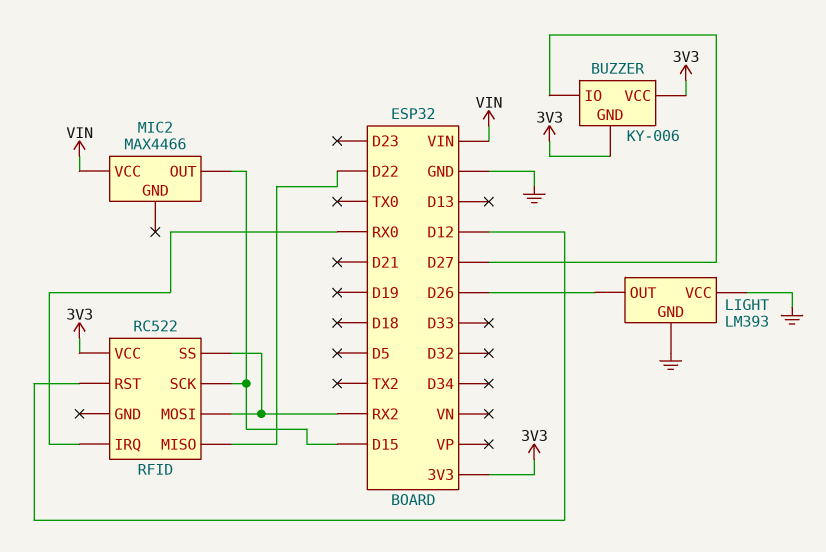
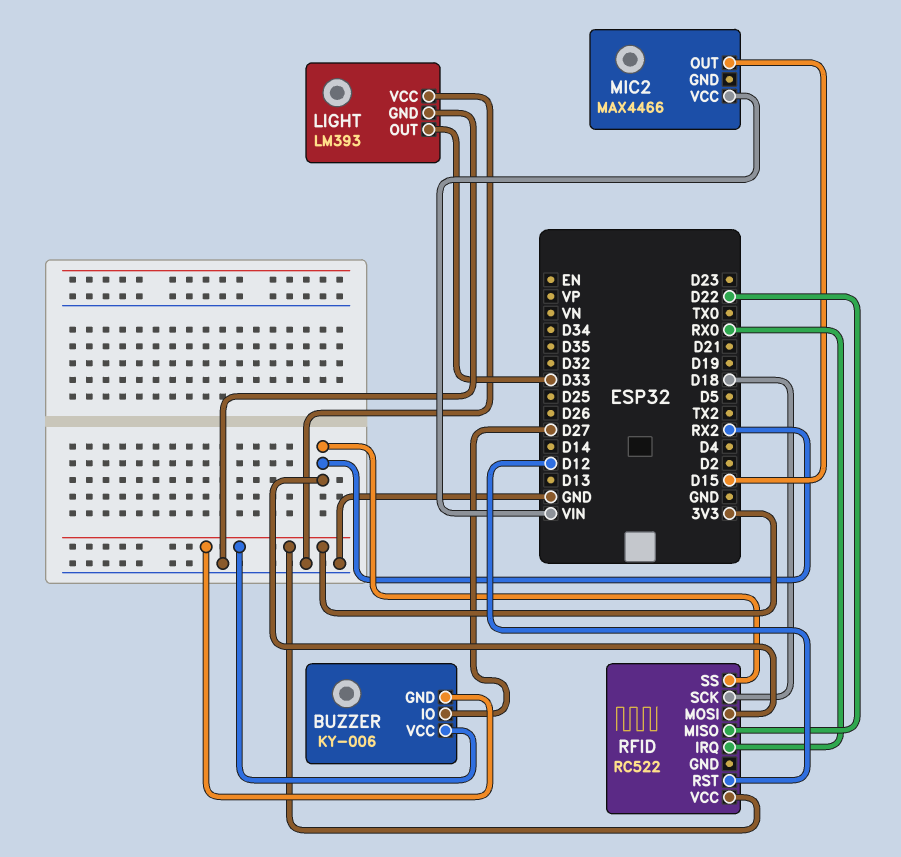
LIGHT pin OUT: D26 -> D33
RFID pin SCK: D15 -> D18

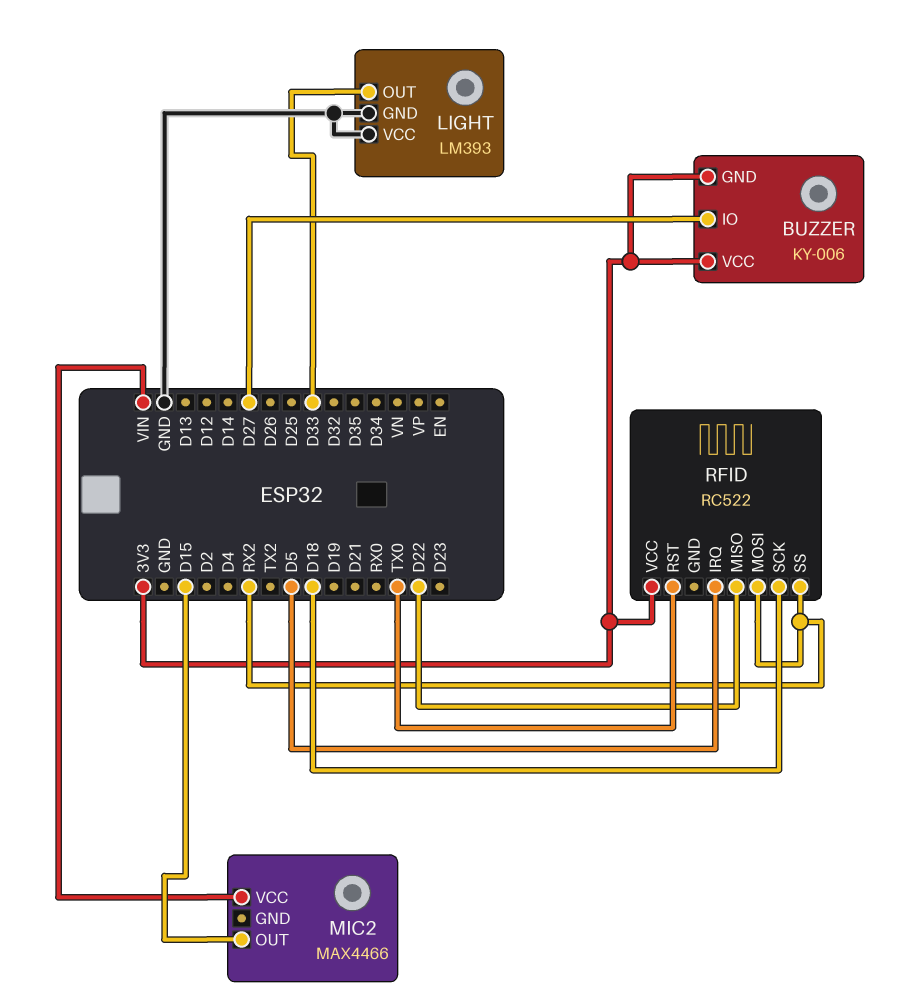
RFID pin IRQ: RX0 -> D5
RFID pin RST: D12 -> TX0

